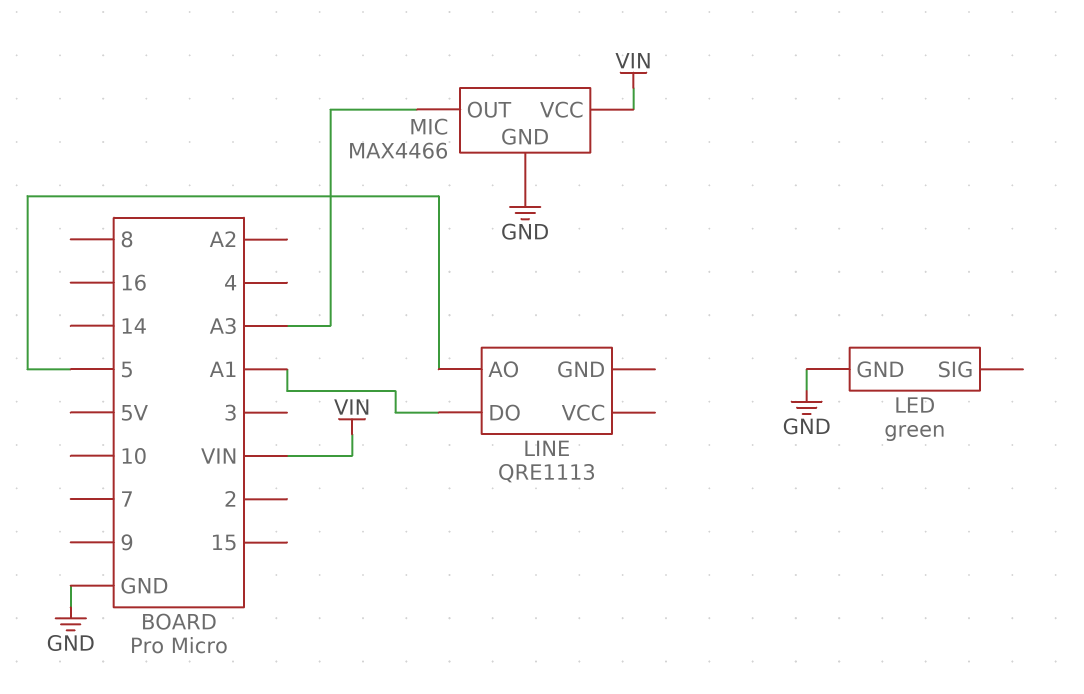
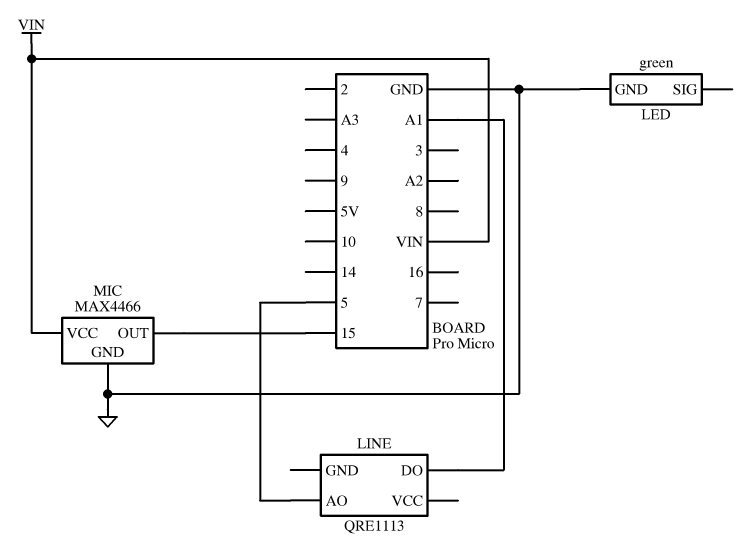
MIC pin OUT: A3 -> 15

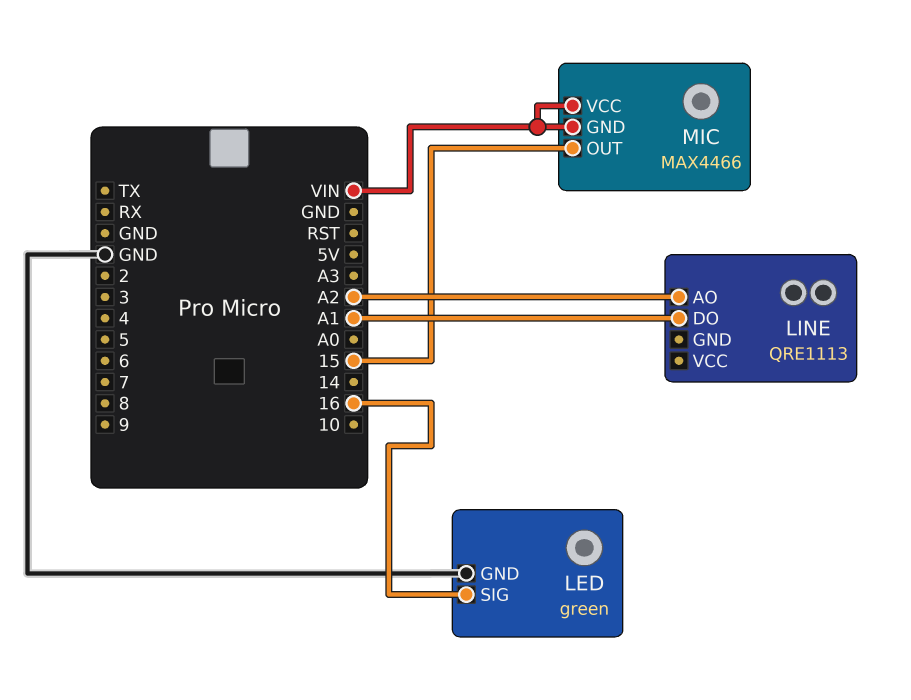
LED pin SIG: none -> 16
LINE pin AO: 5 -> A2
MIC pin GND: GND -> VIN

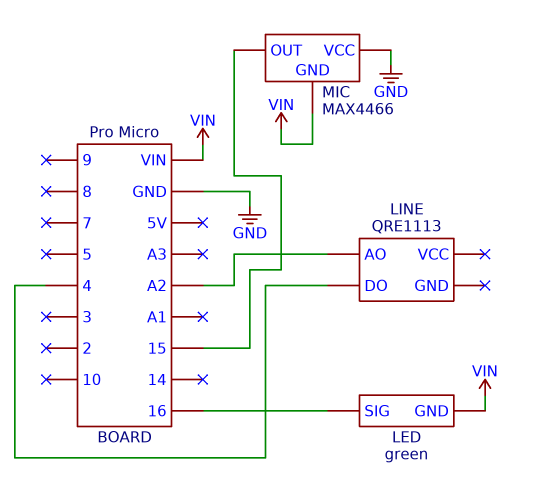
LED pin GND: GND -> VIN
LINE pin DO: A1 -> 4
MIC pin VCC: VIN -> GND

